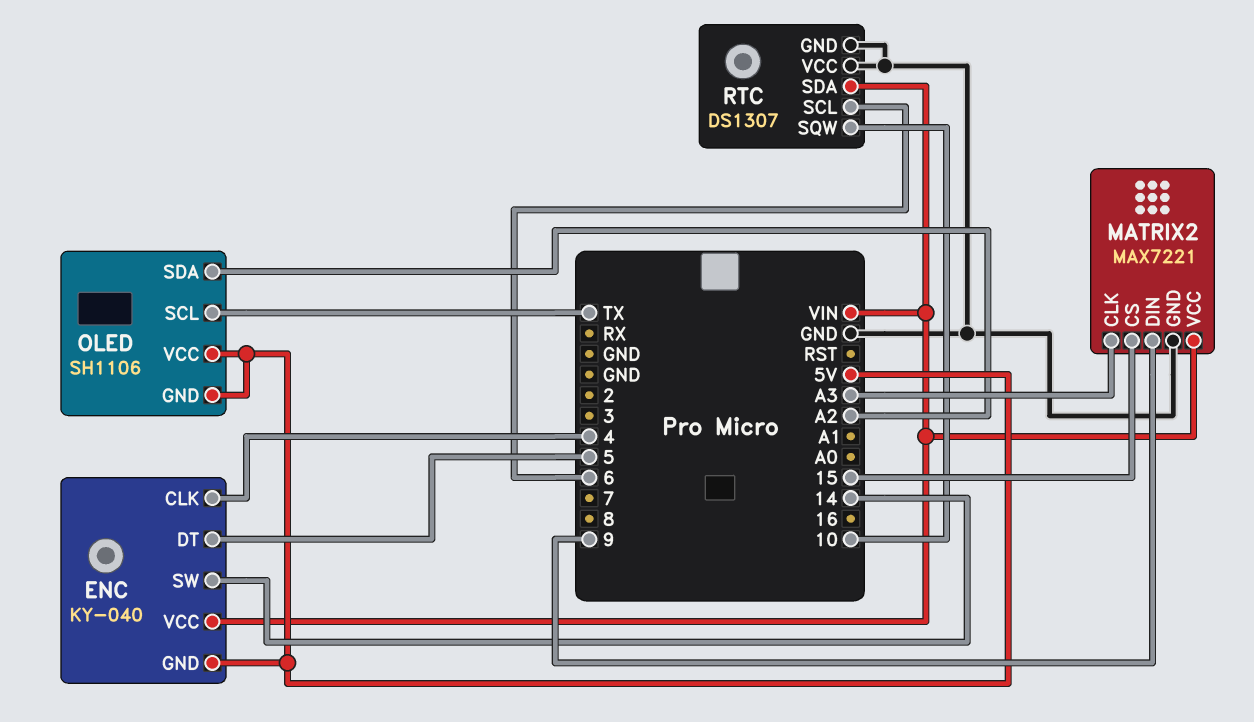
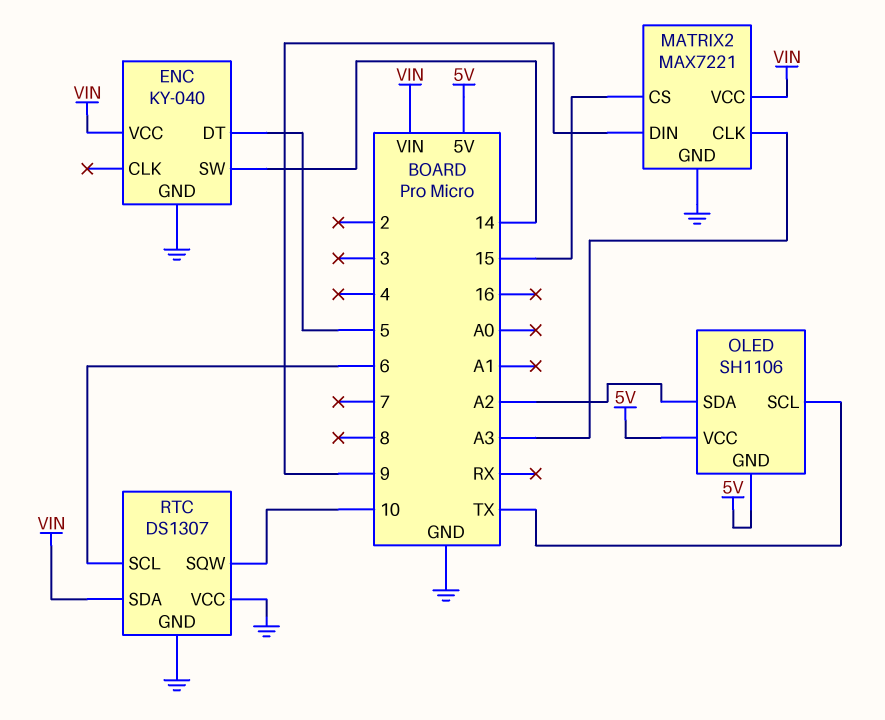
ENC pin CLK: 4 -> none
ENC pin GND: 5V -> GND

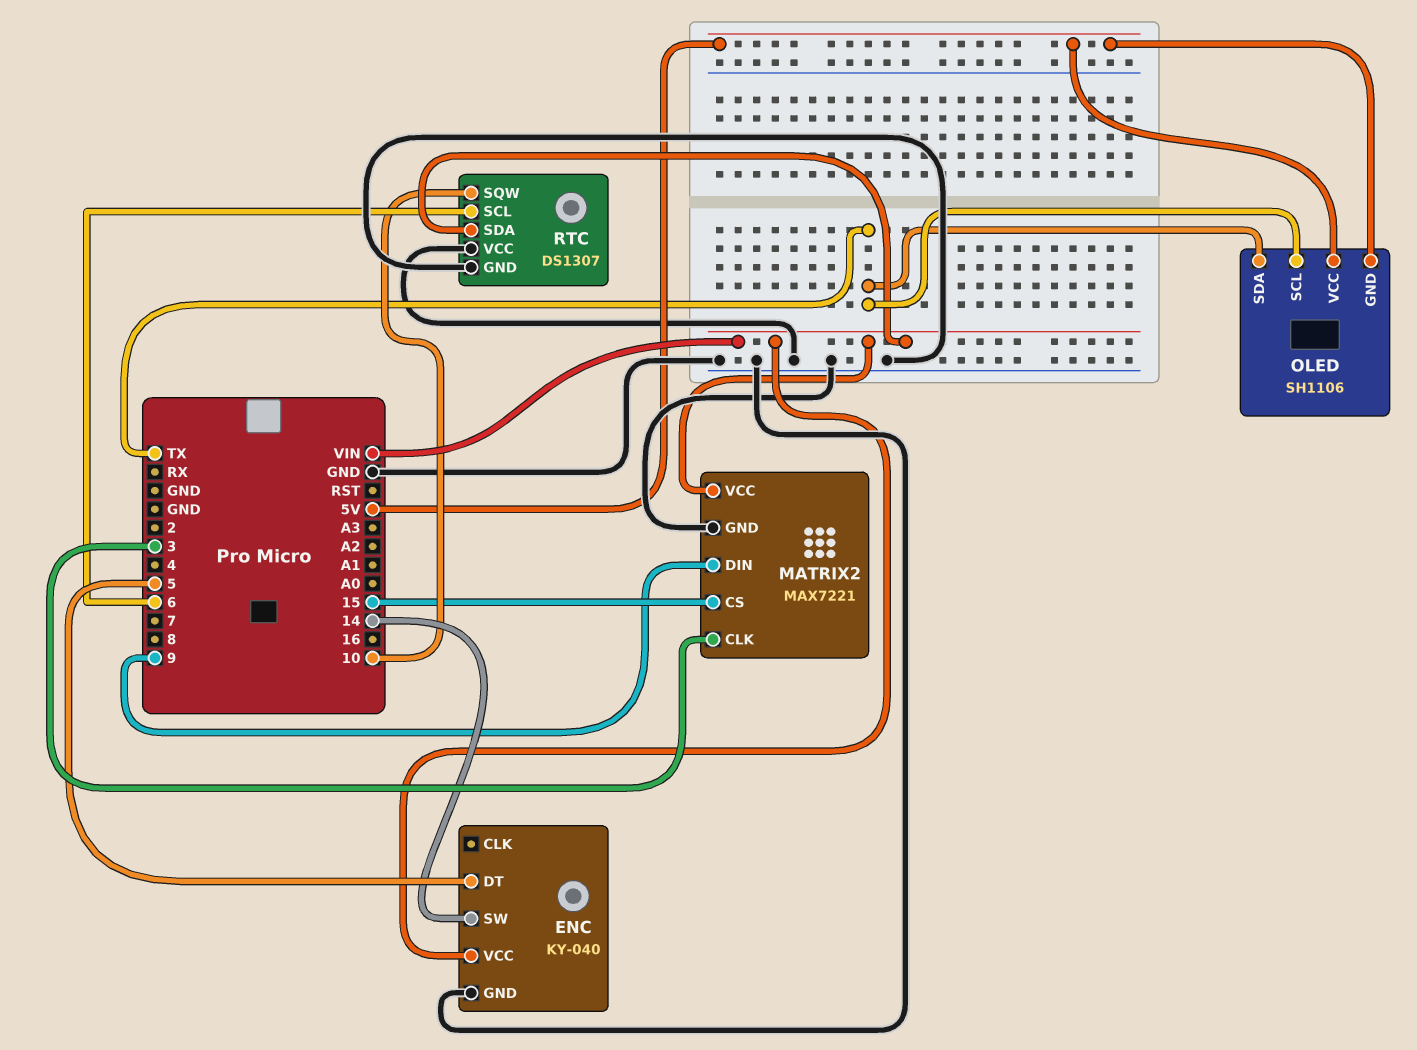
MATRIX2 pin CLK: A3 -> 3
OLED pin SDA: A2 -> TX

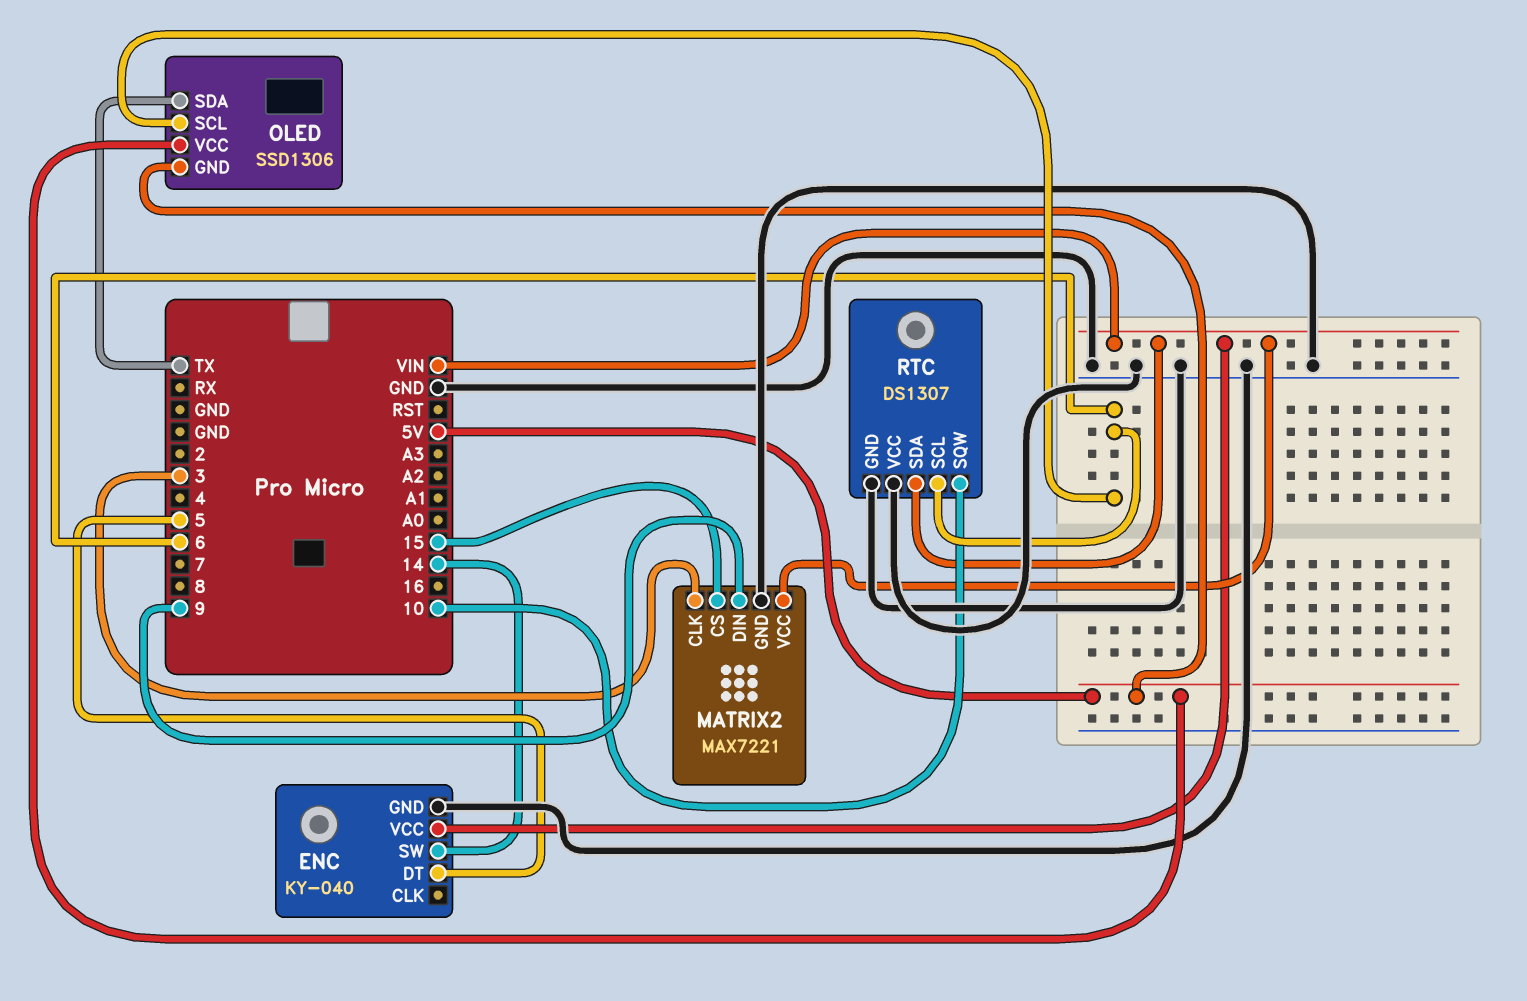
OLED: SH1106 -> SSD1306
OLED pin SCL: TX -> 6

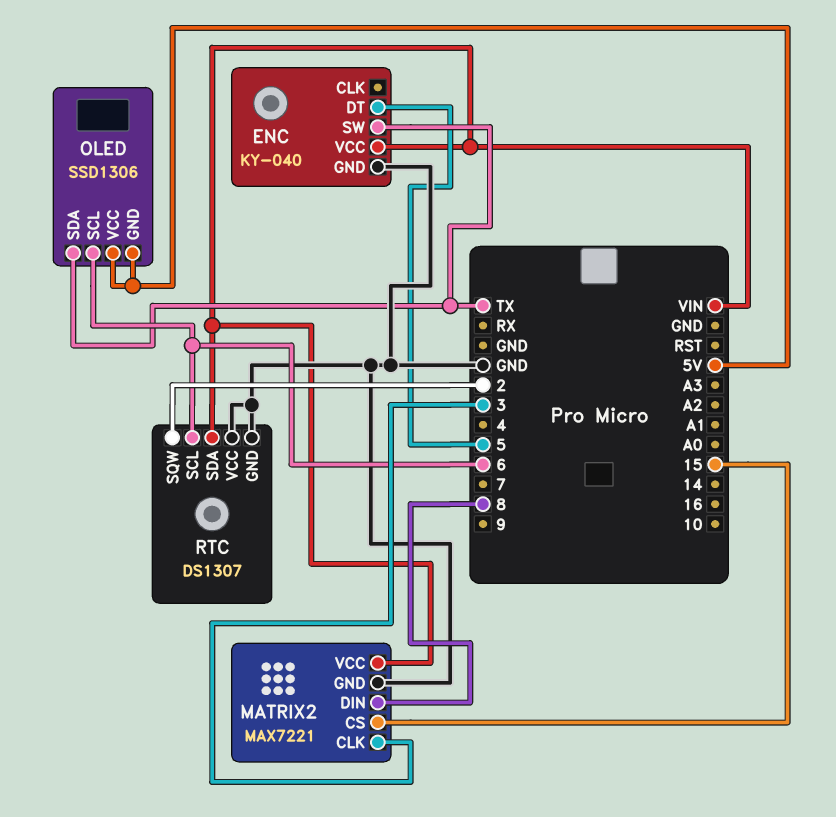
ENC pin SW: 14 -> TX
MATRIX2 pin DIN: 9 -> 8
RTC pin SQW: 10 -> 2

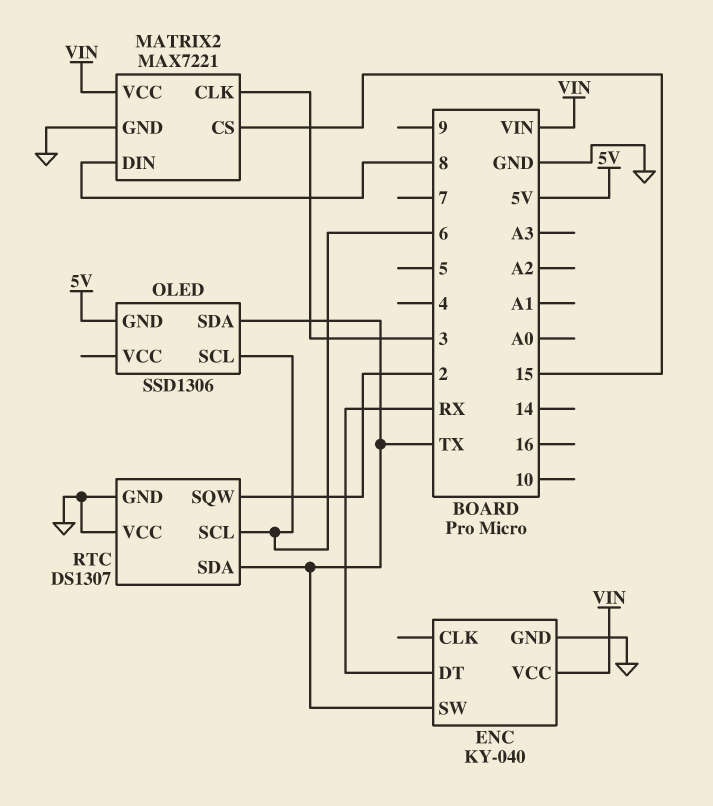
ENC pin DT: 5 -> RX
OLED pin VCC: 5V -> none
RTC pin SDA: VIN -> TX

